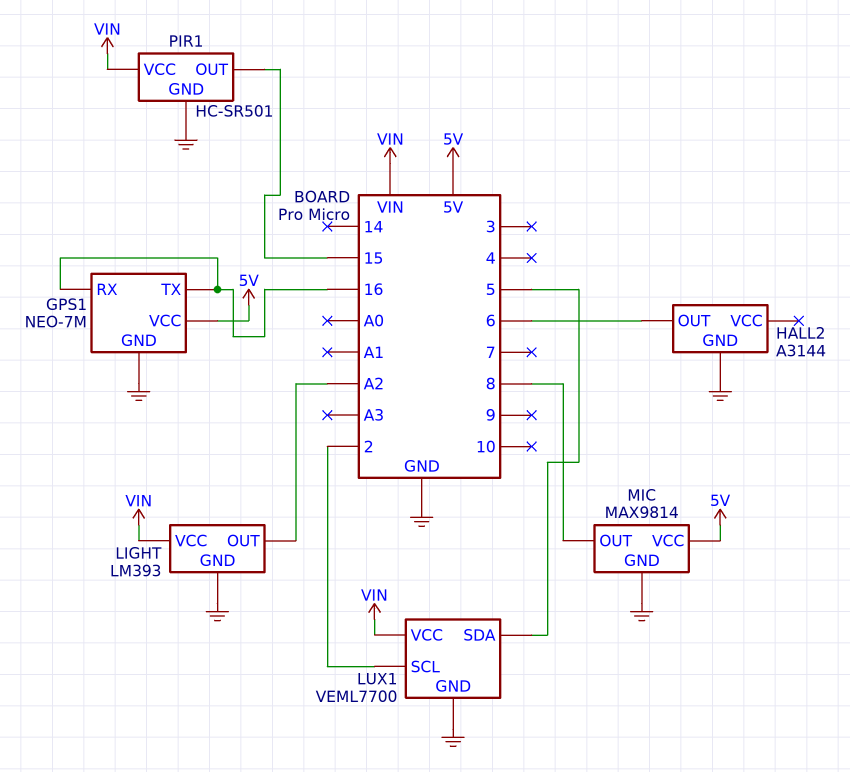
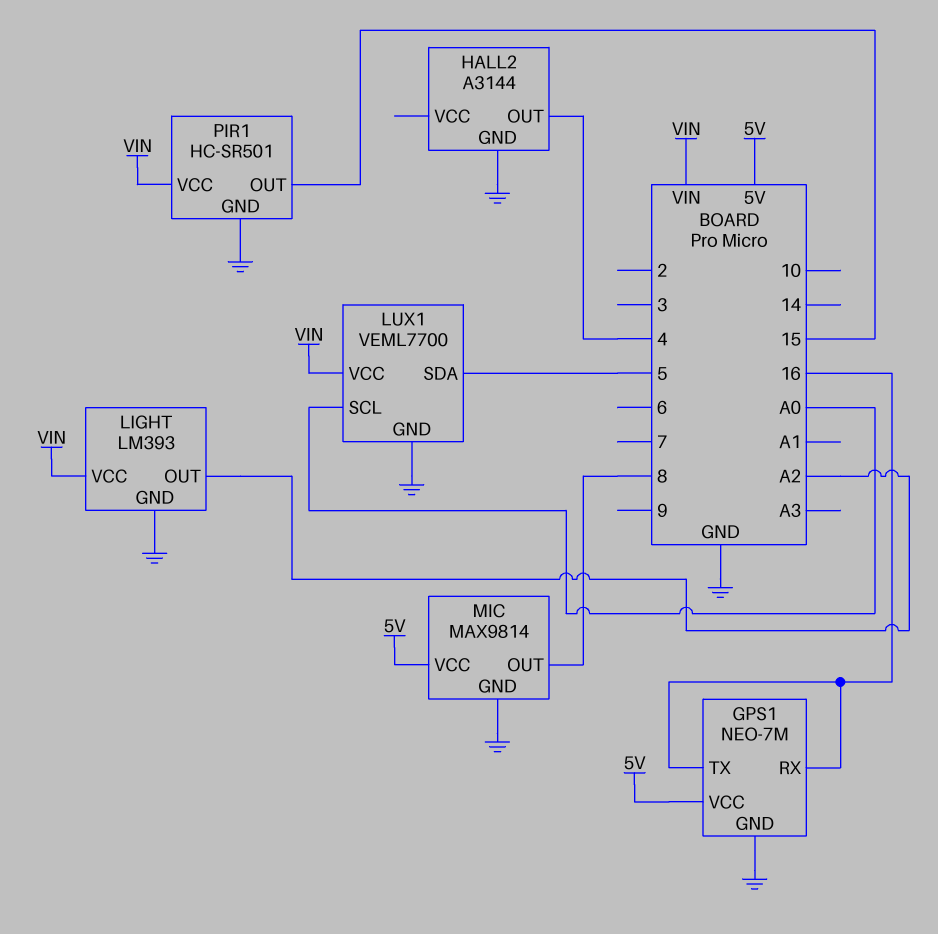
HALL2 pin OUT: 6 -> 4
LUX1 pin SCL: 2 -> A0

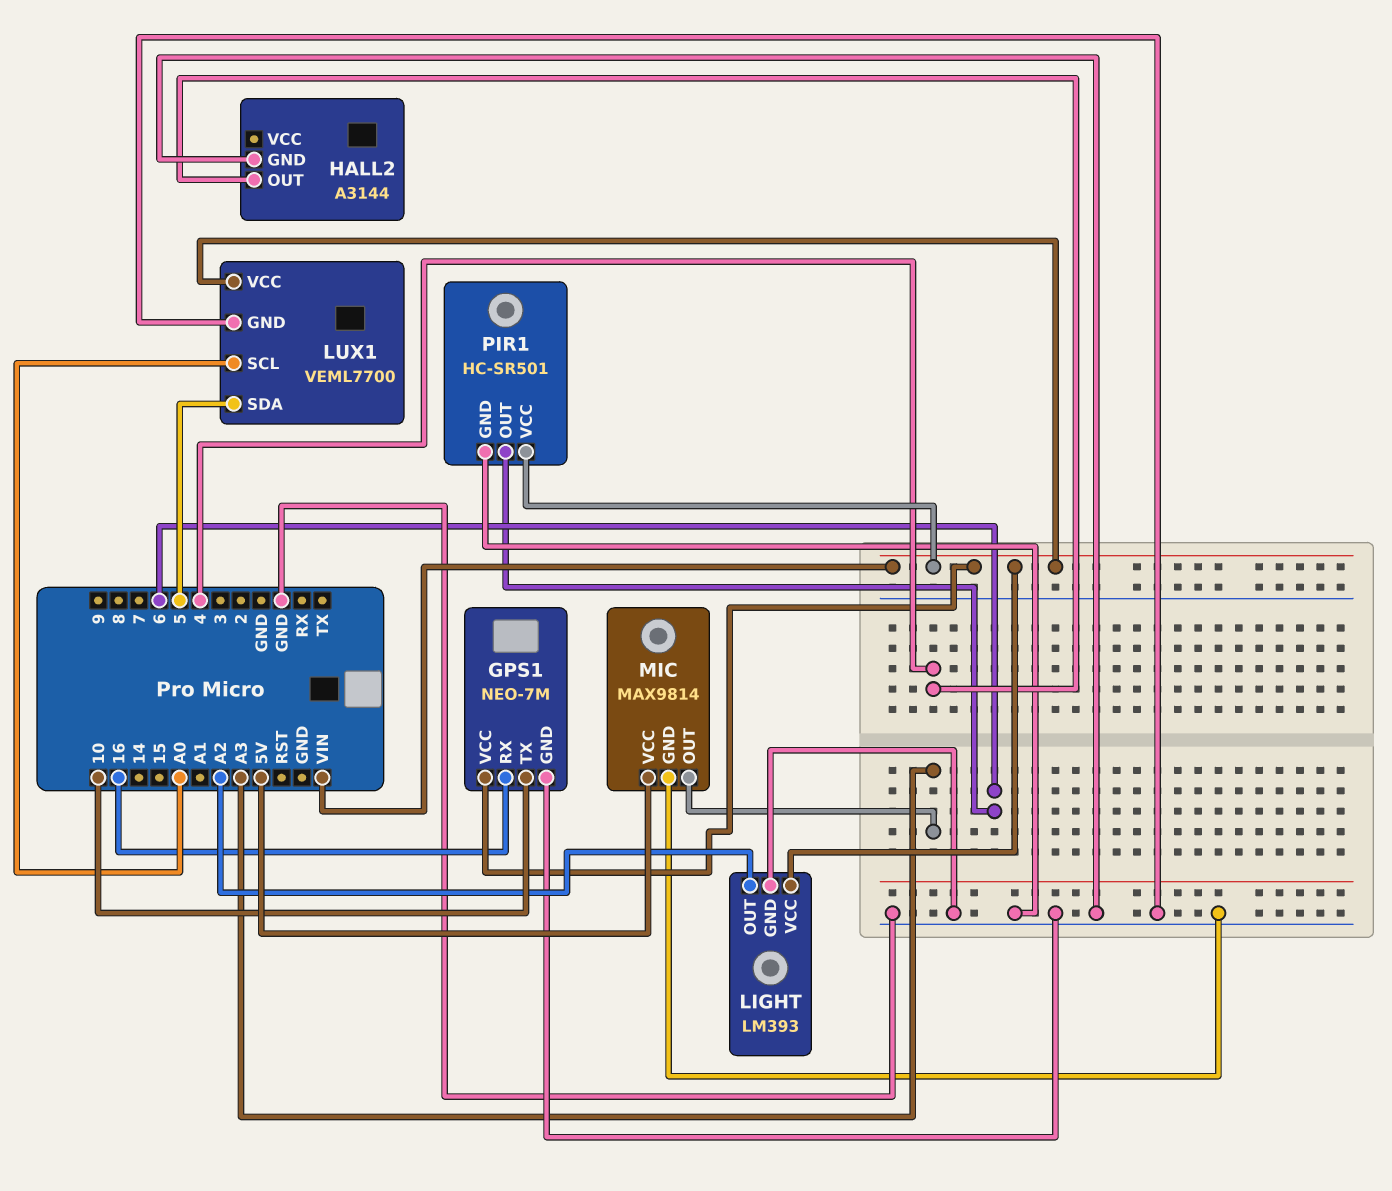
GPS1 pin TX: 16 -> 10
GPS1 pin VCC: 5V -> VIN
MIC pin OUT: 8 -> A3
PIR1 pin OUT: 15 -> 6

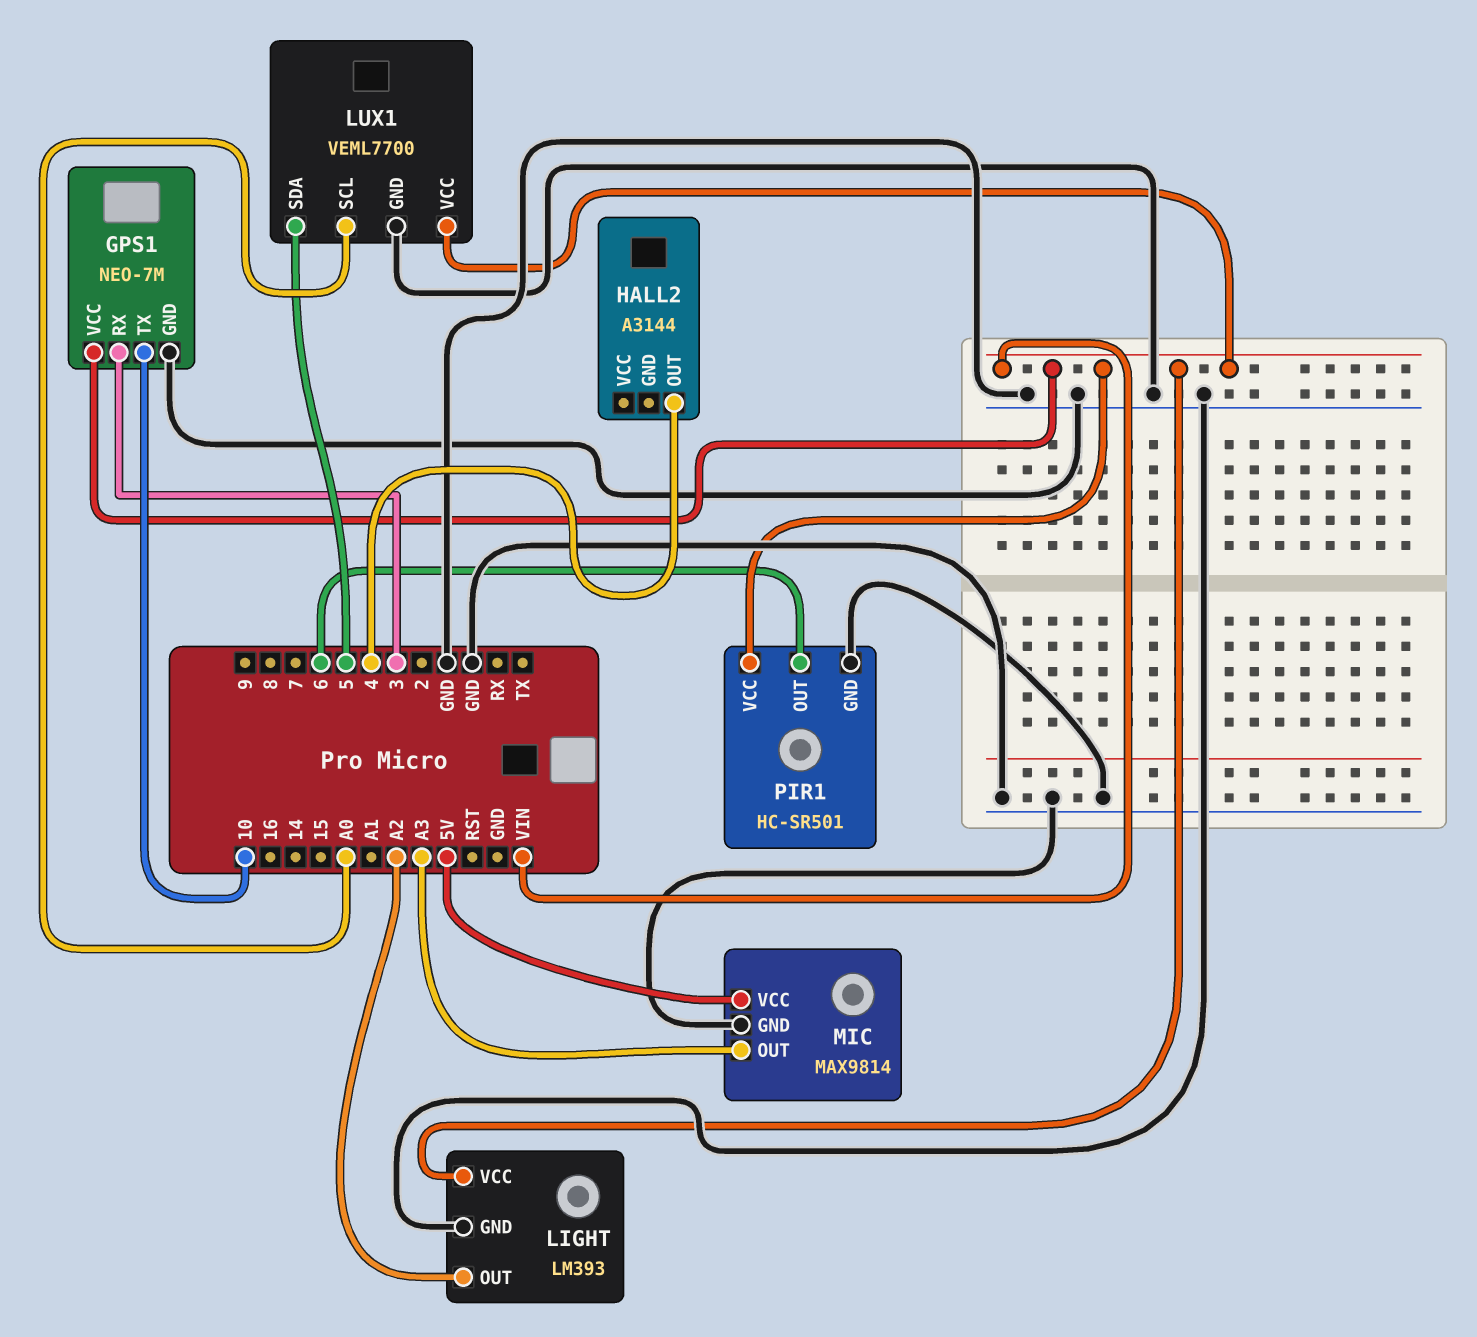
GPS1 pin RX: 16 -> 3
HALL2 pin GND: GND -> none

